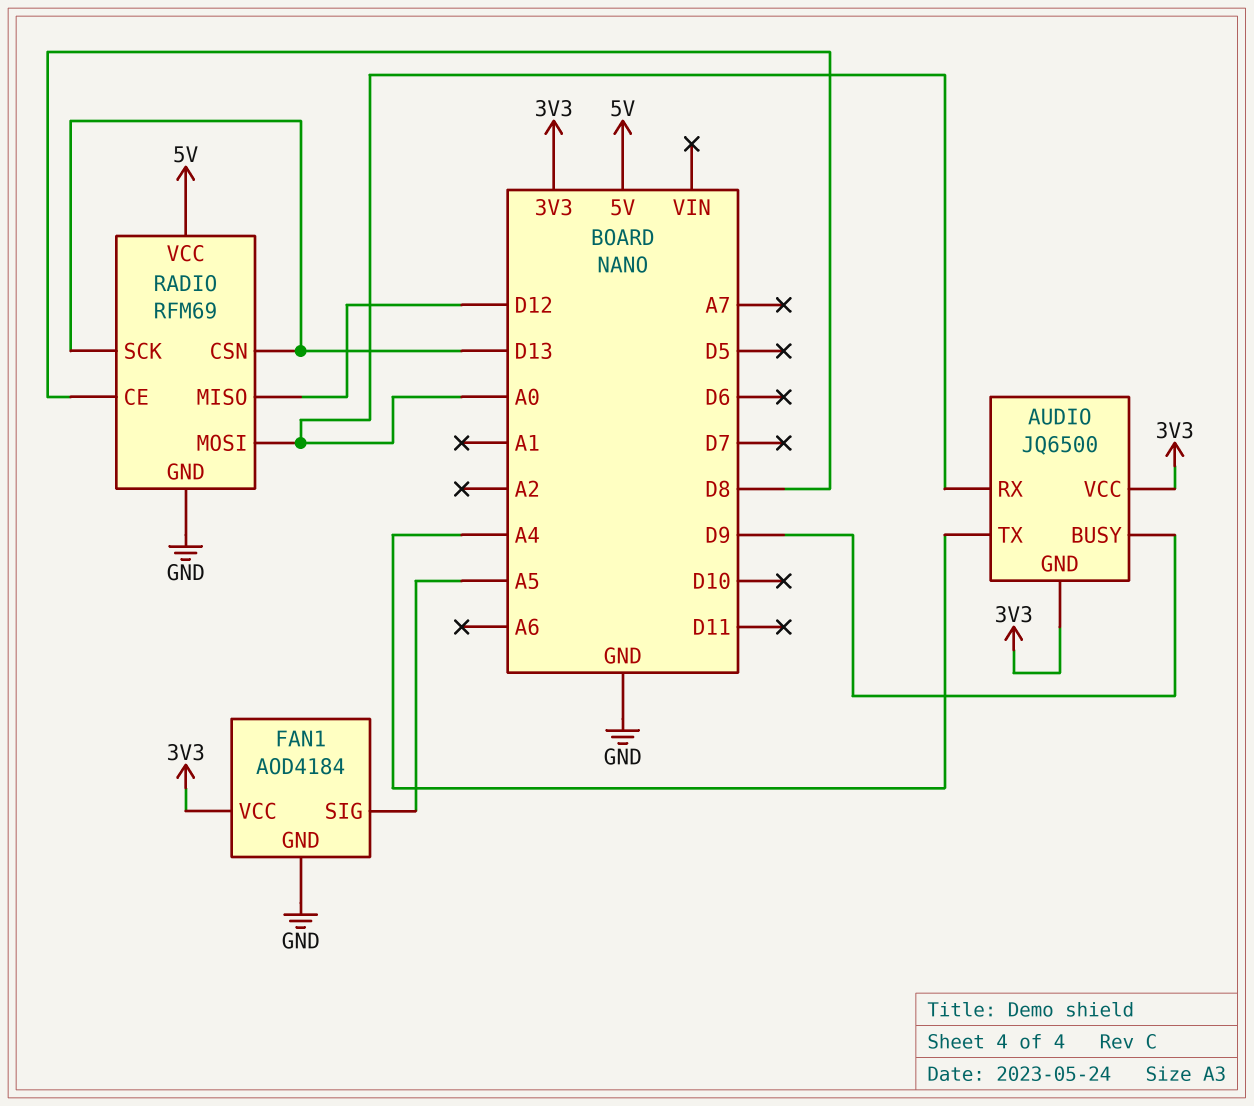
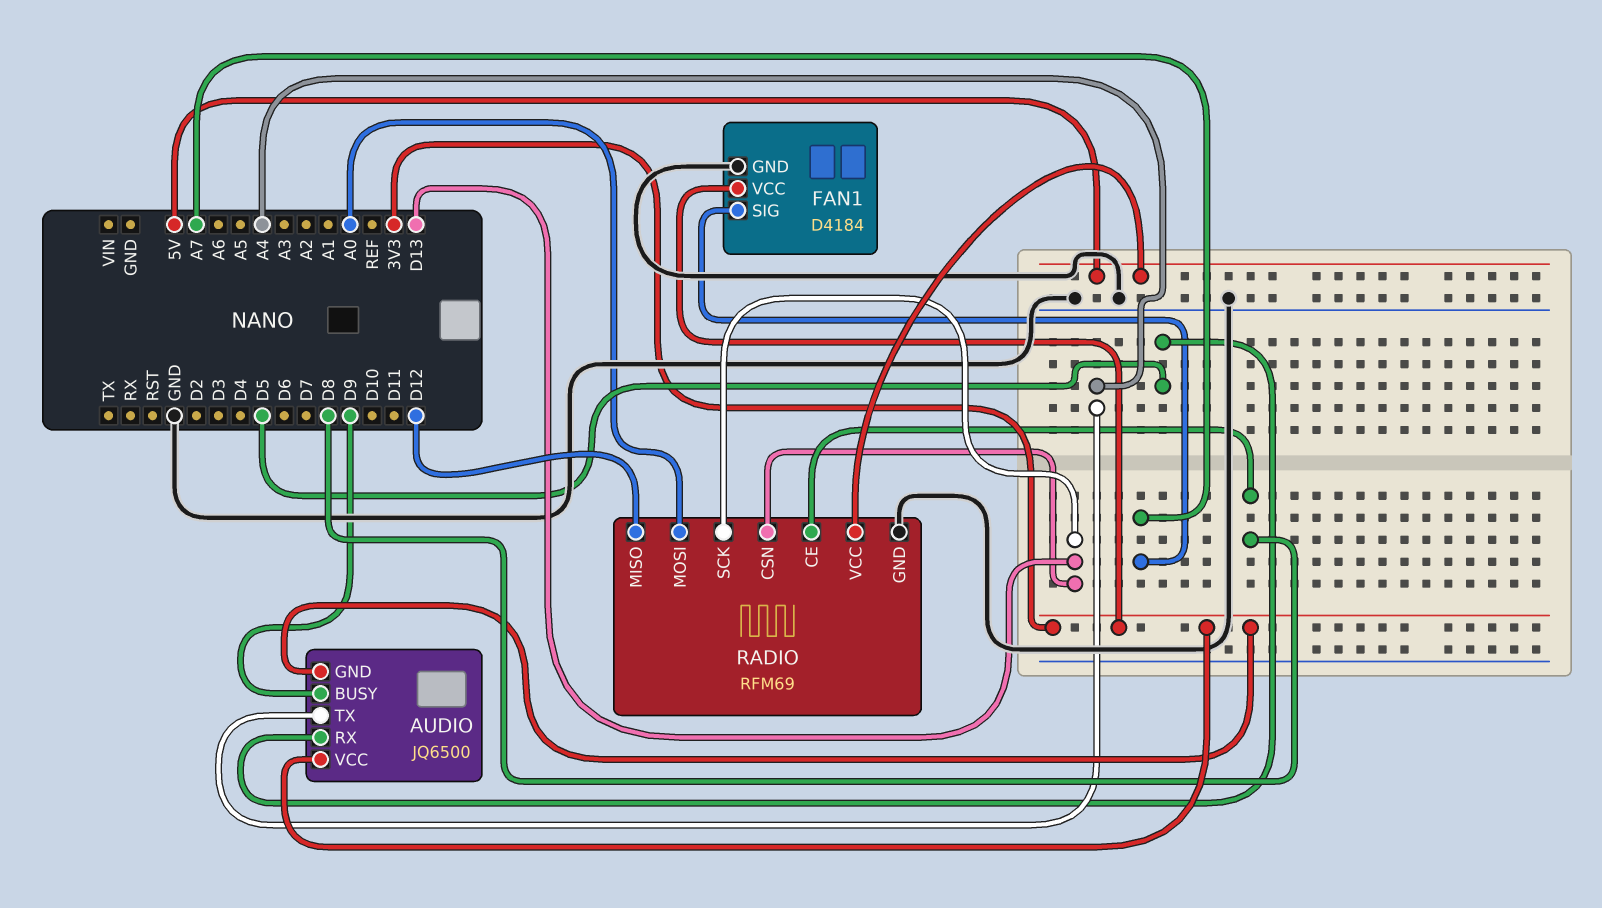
AUDIO pin RX: A0 -> D5
FAN1: AOD4184 -> D4184
FAN1 pin SIG: A5 -> A7

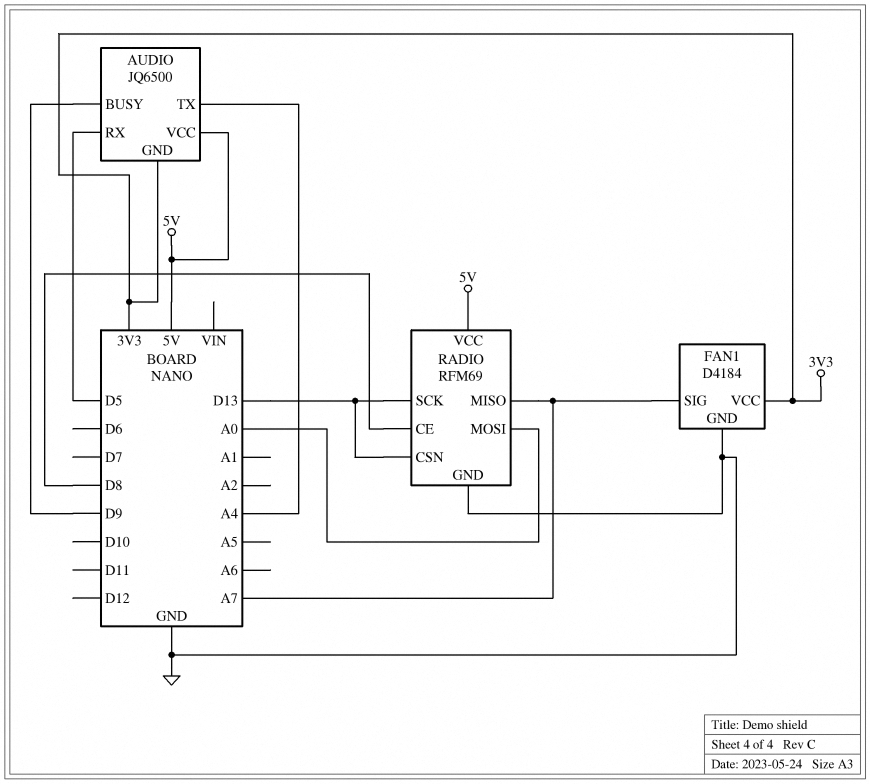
AUDIO pin VCC: 3V3 -> 5V
RADIO pin MISO: D12 -> A7

